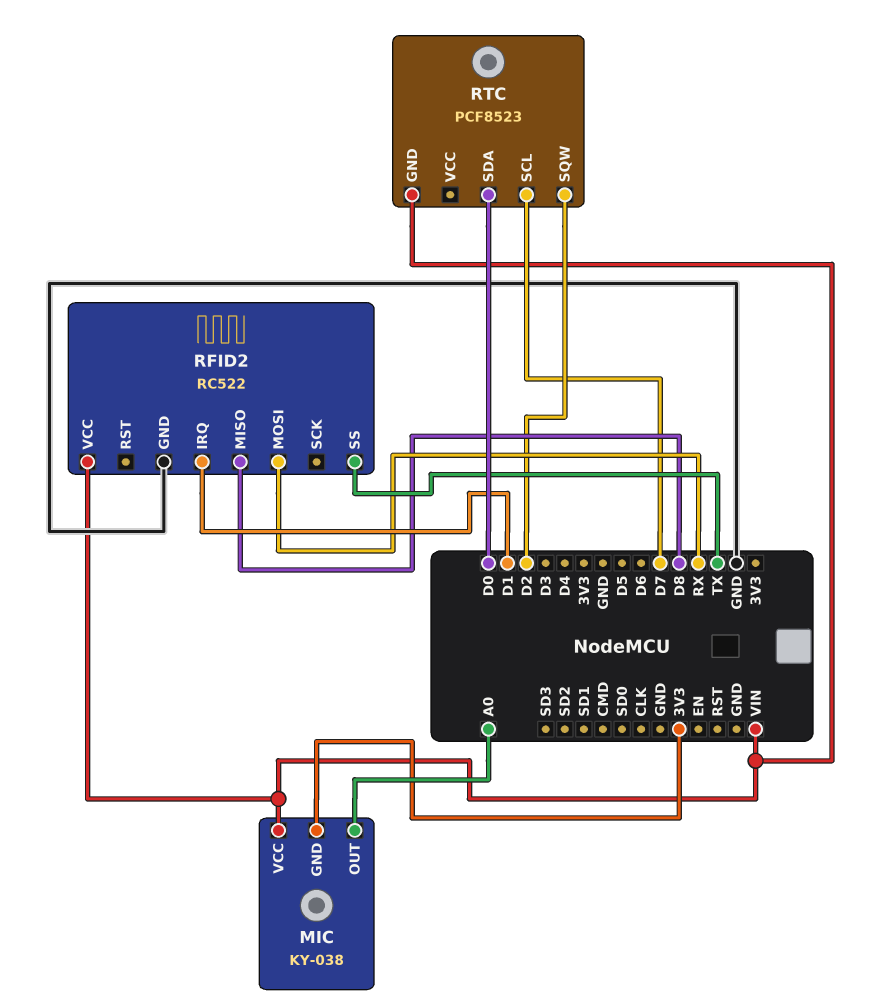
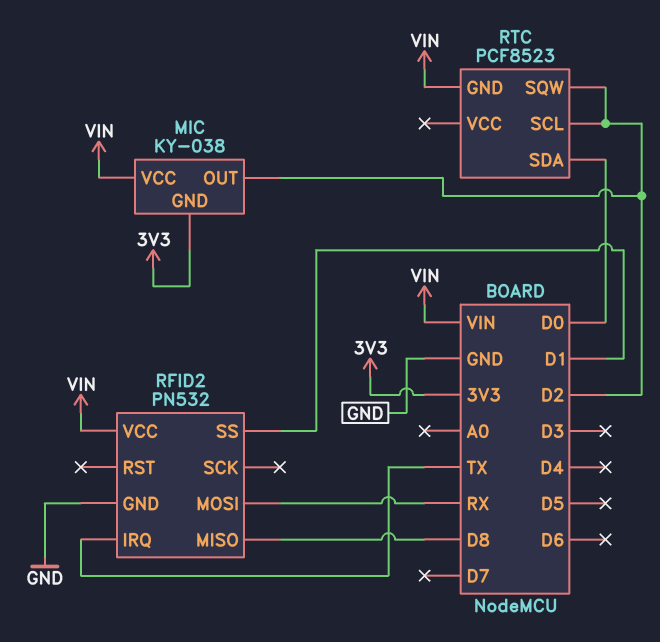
MIC pin OUT: A0 -> D2
RFID2: RC522 -> PN532
RFID2 pin IRQ: D1 -> TX
RFID2 pin SS: TX -> D1
RTC pin SCL: D7 -> D2

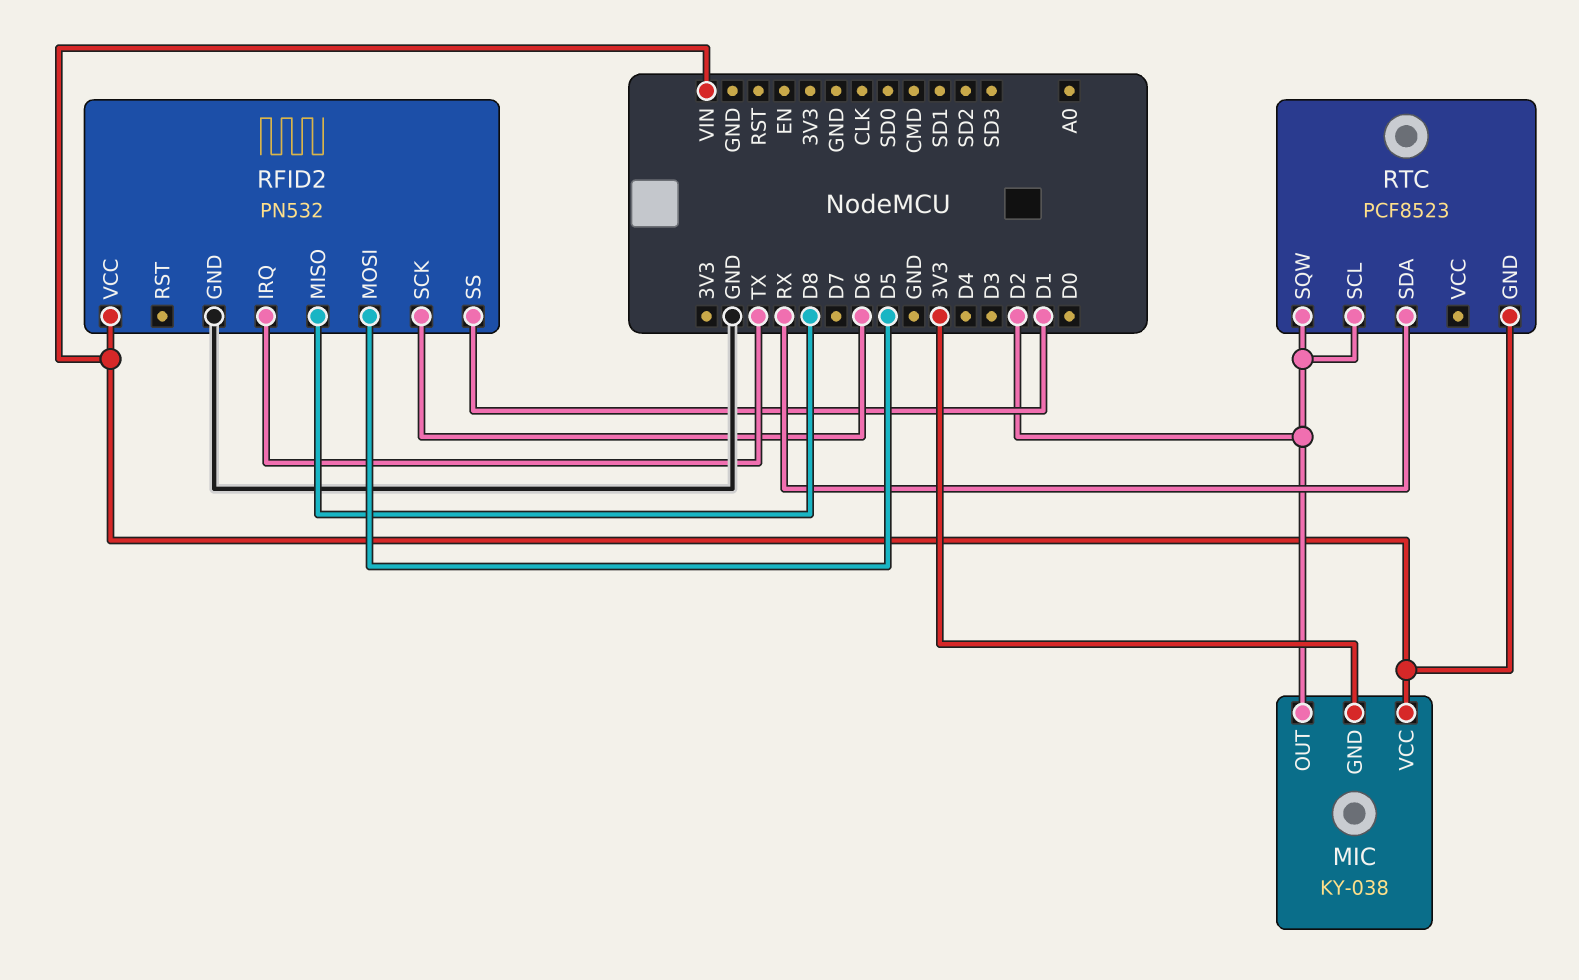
RFID2 pin MOSI: RX -> D5
RFID2 pin SCK: none -> D6
RTC pin SDA: D0 -> RX

